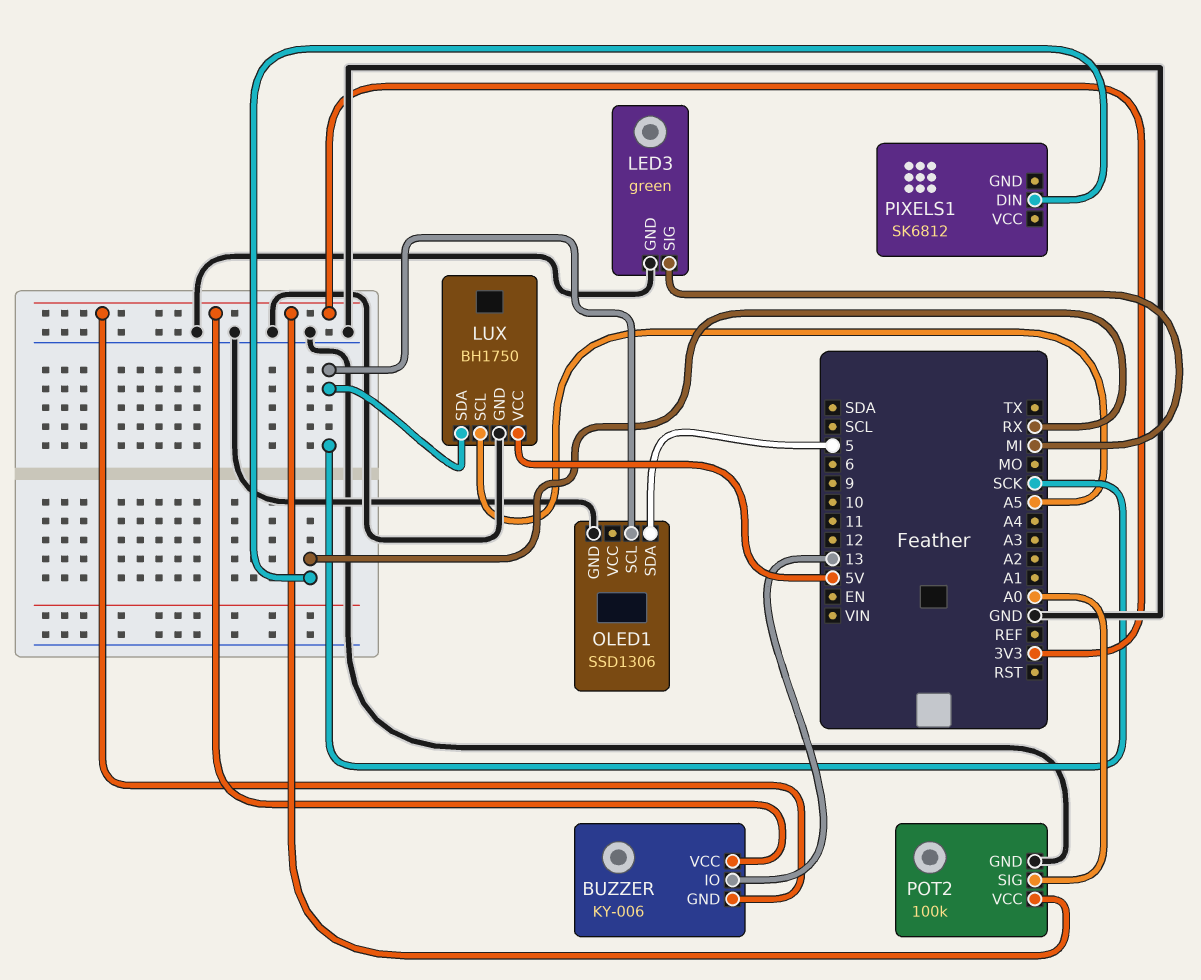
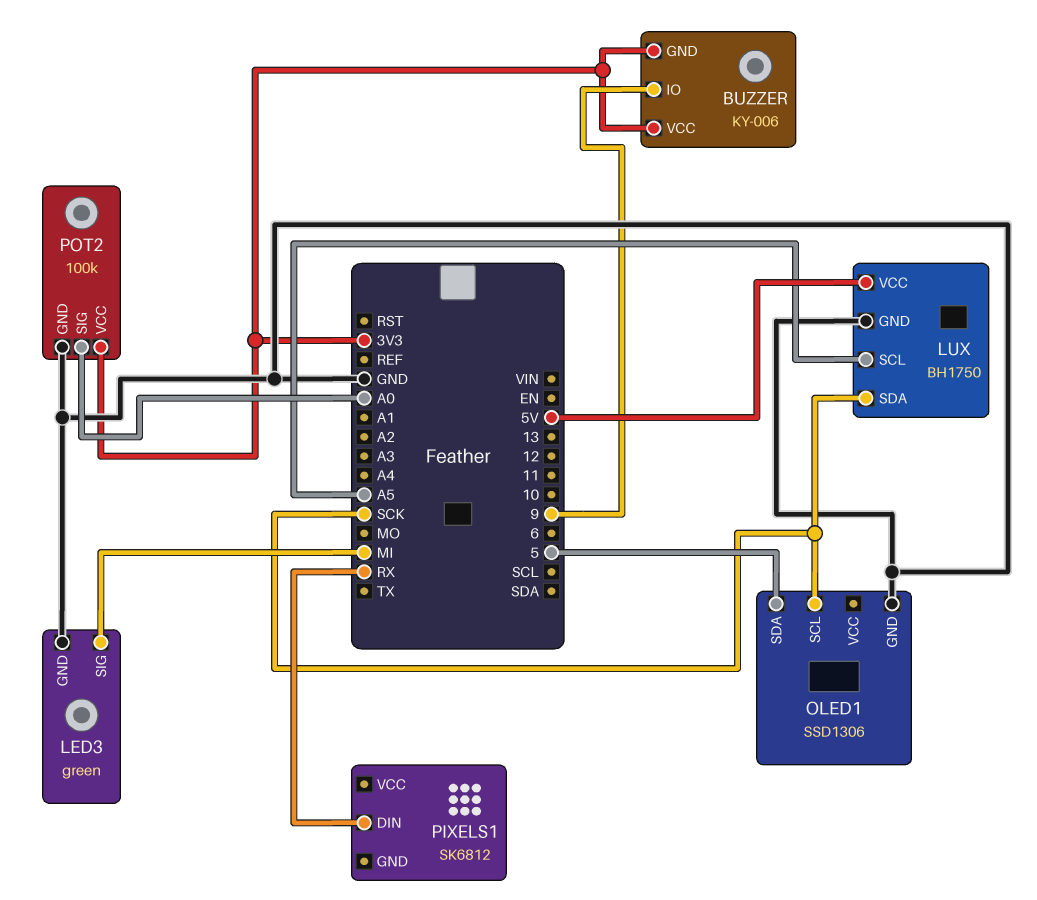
BUZZER pin IO: 13 -> 9

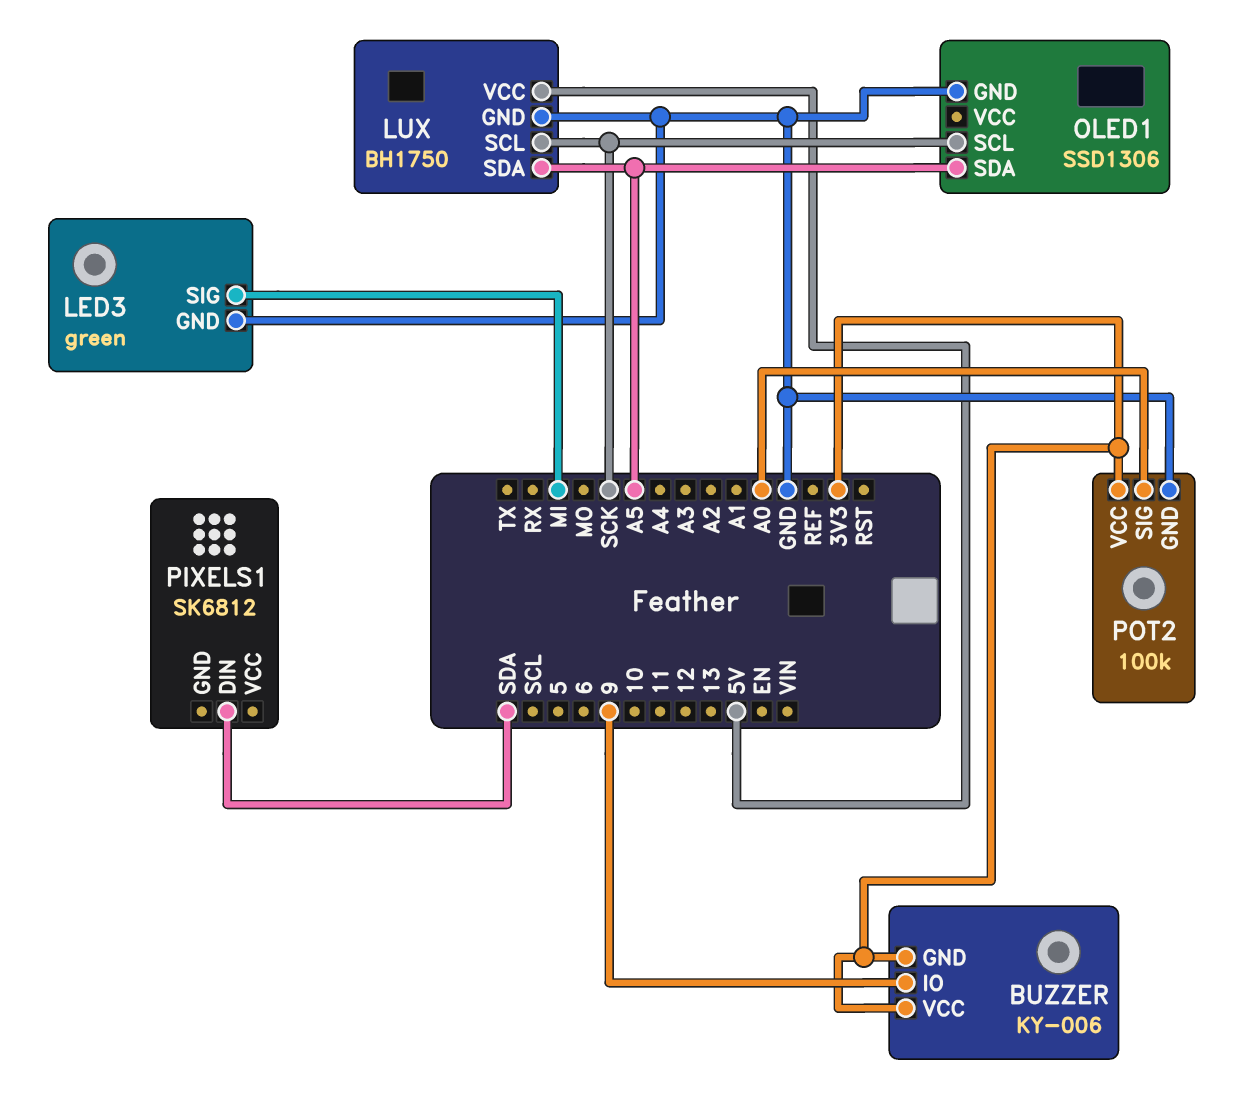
LUX pin SCL: A5 -> SCK
LUX pin SDA: SCK -> A5
OLED1 pin SDA: 5 -> A5
PIXELS1 pin DIN: RX -> SDA

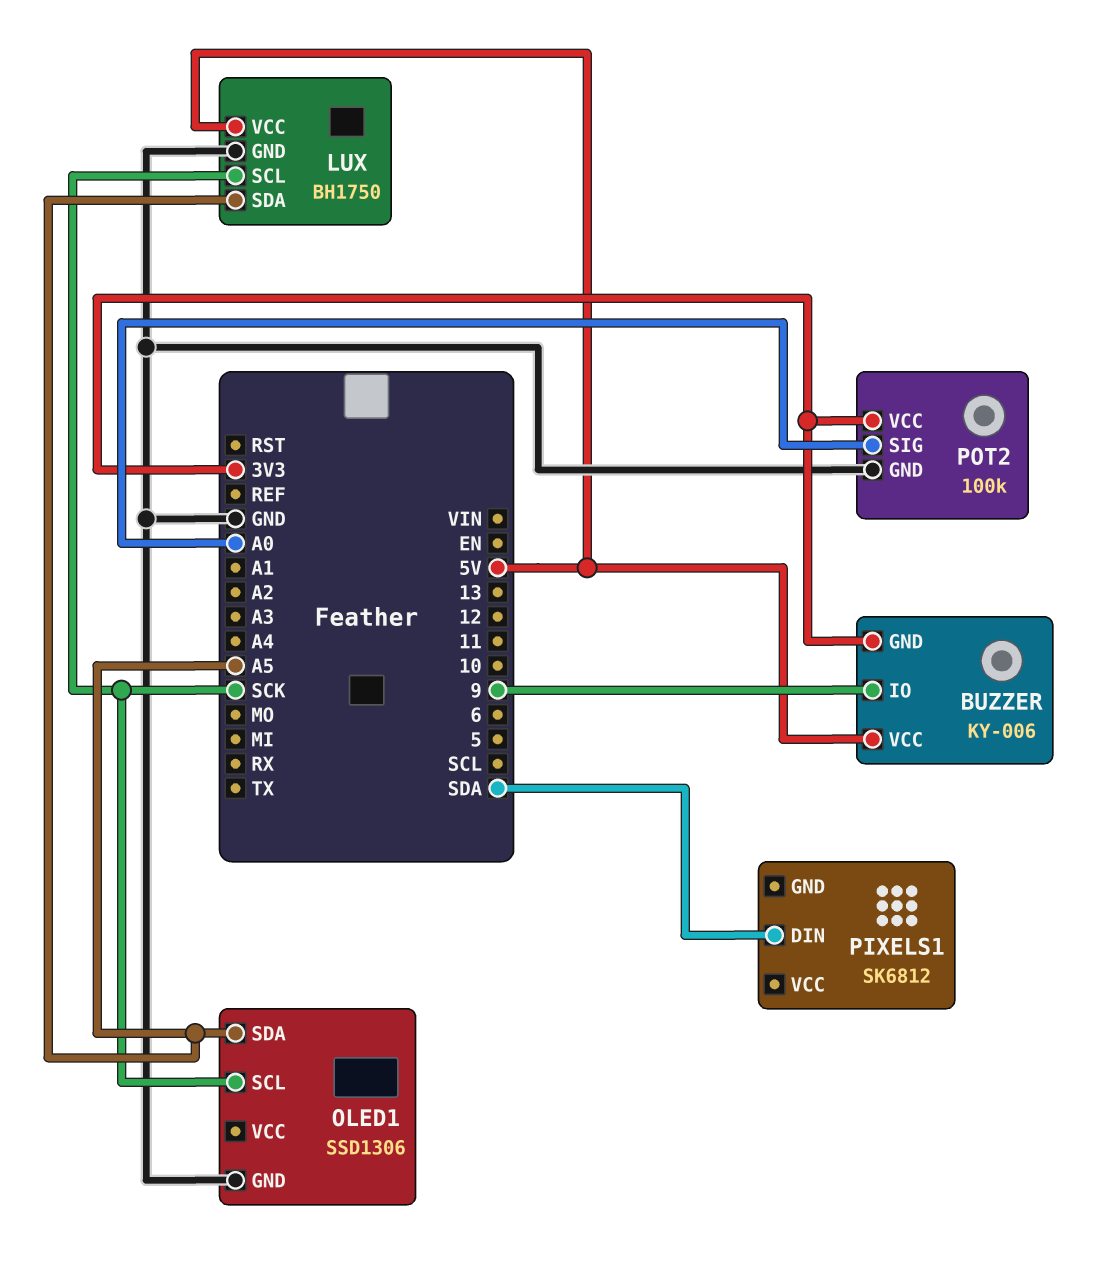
BUZZER pin VCC: 3V3 -> 5V
LED3: green -> none
LED3 pin GND: GND -> none
LED3 pin SIG: MI -> none

